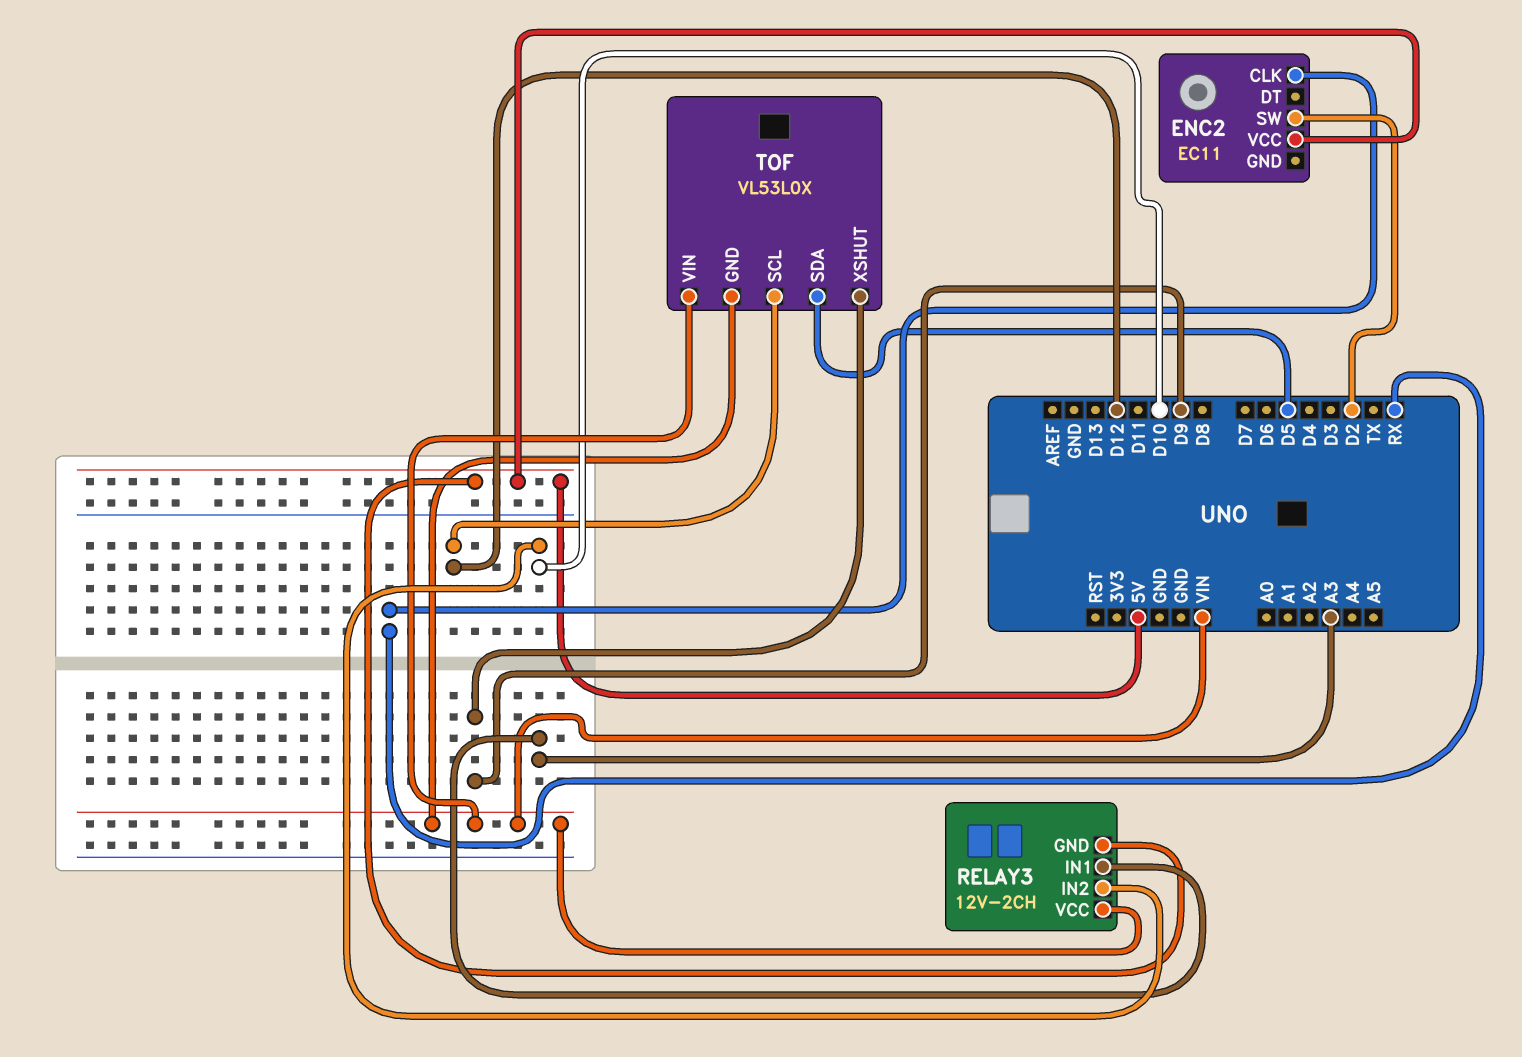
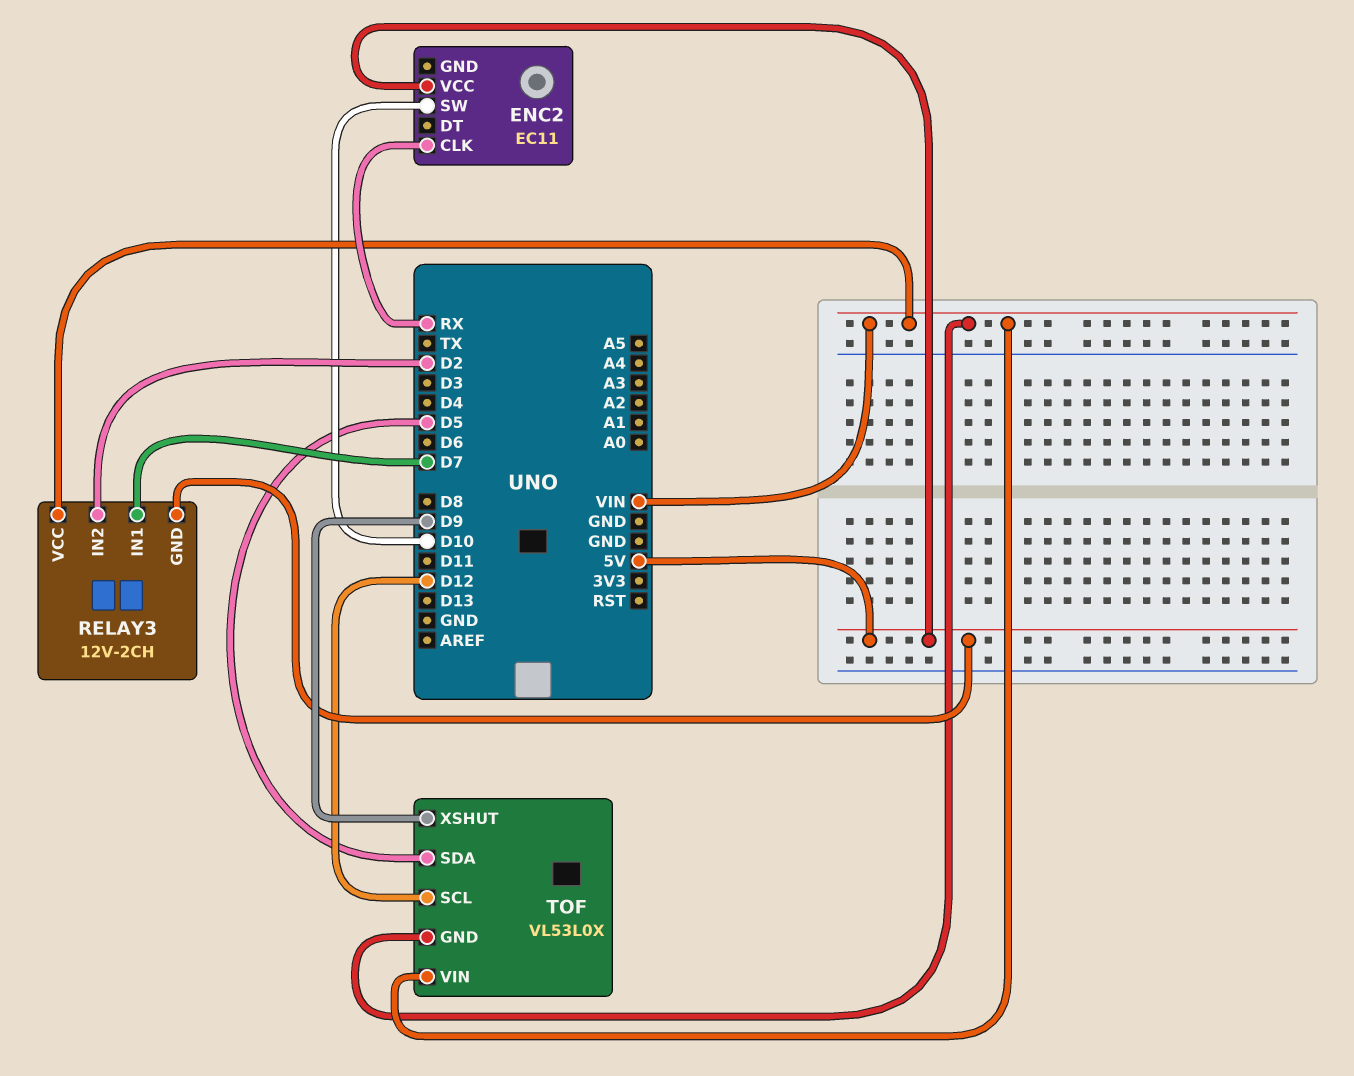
ENC2 pin SW: D2 -> D10
RELAY3 pin IN1: A3 -> D7
RELAY3 pin IN2: D10 -> D2

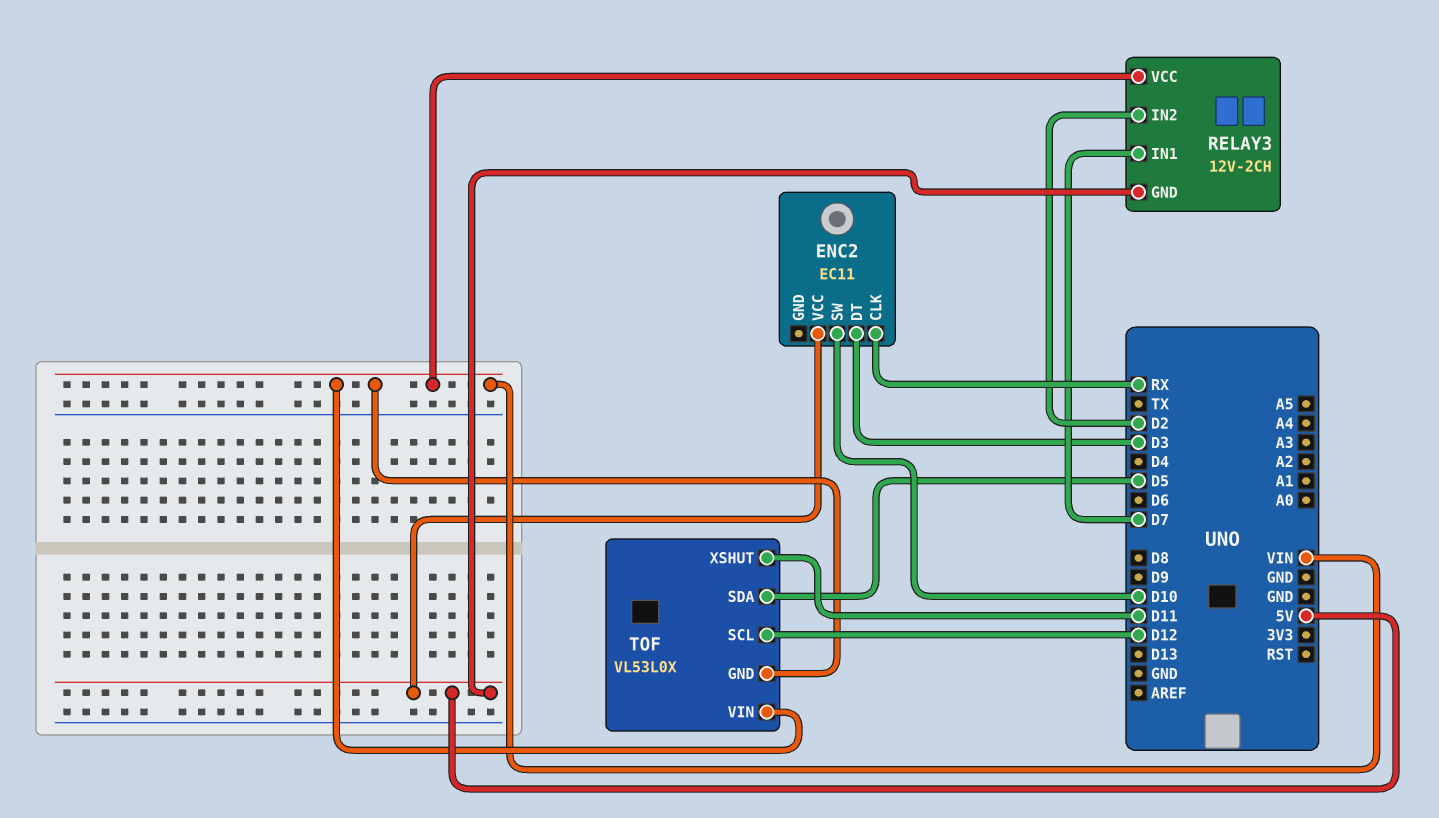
ENC2 pin DT: none -> D3
TOF pin XSHUT: D9 -> D11

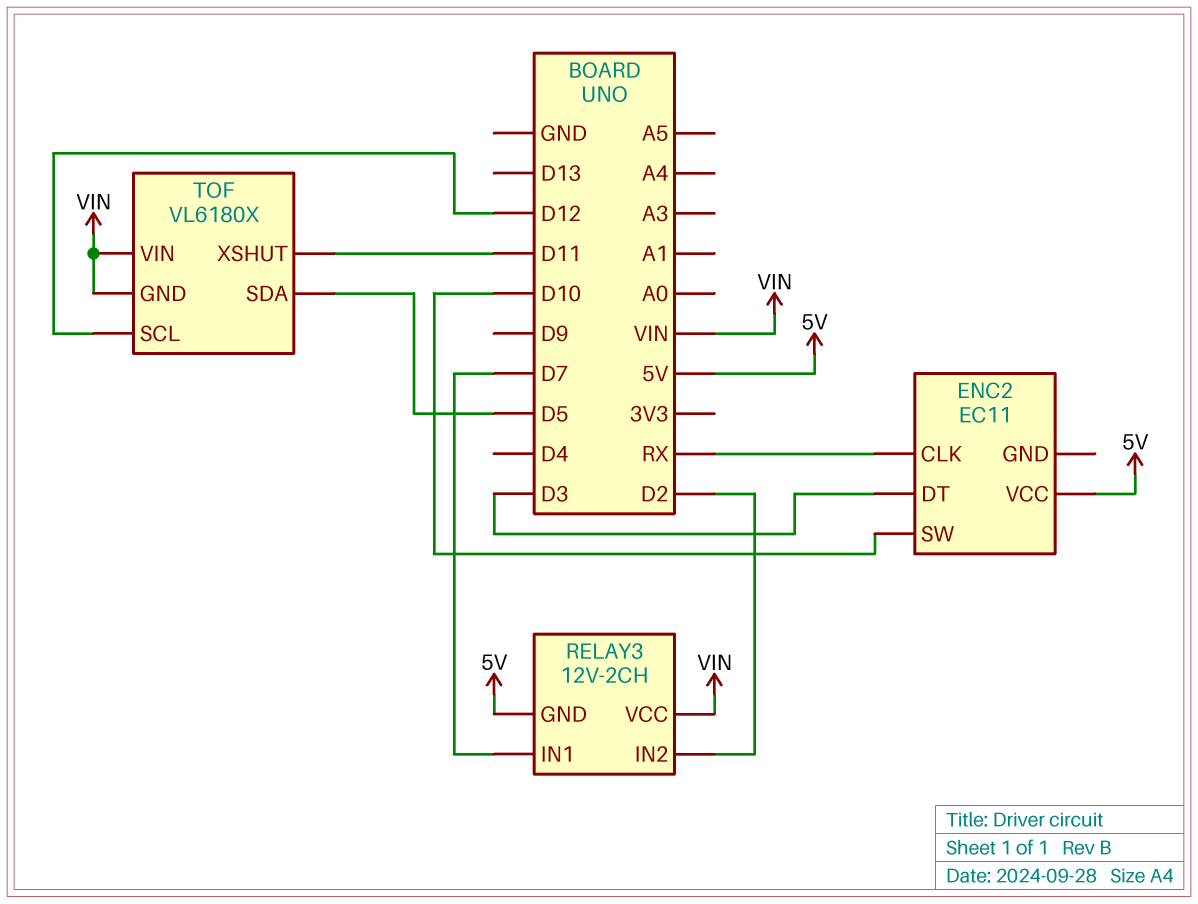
TOF: VL53L0X -> VL6180X

